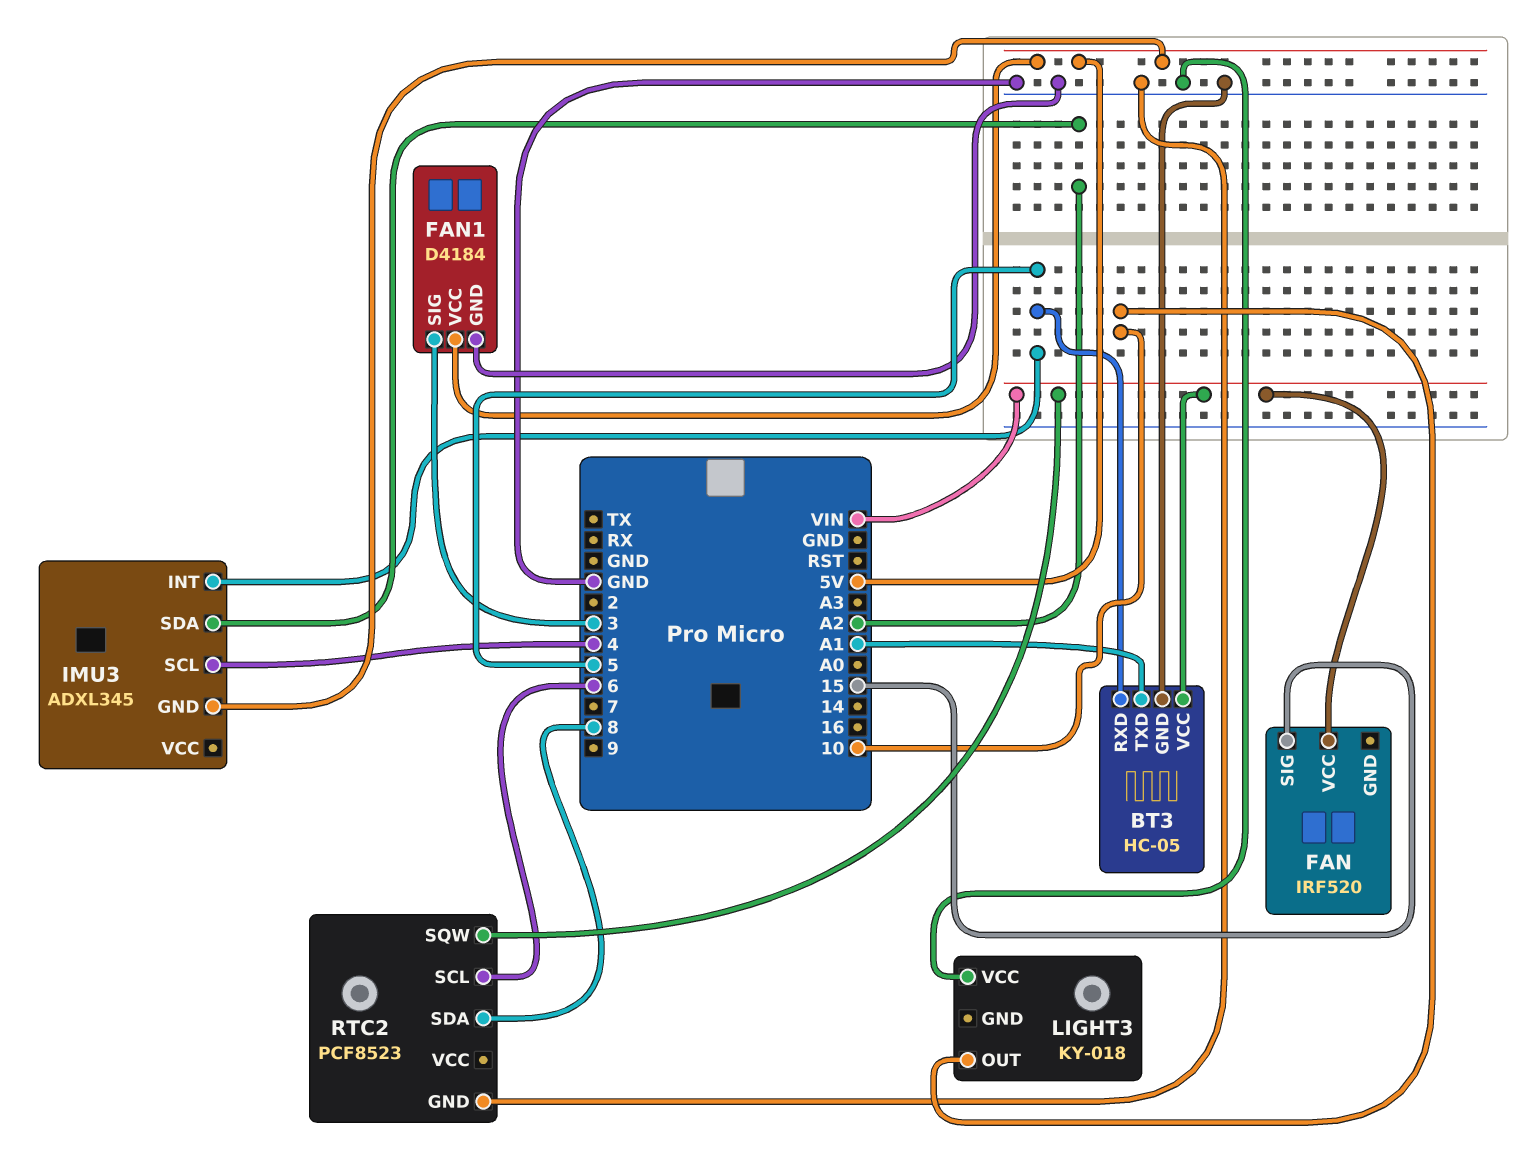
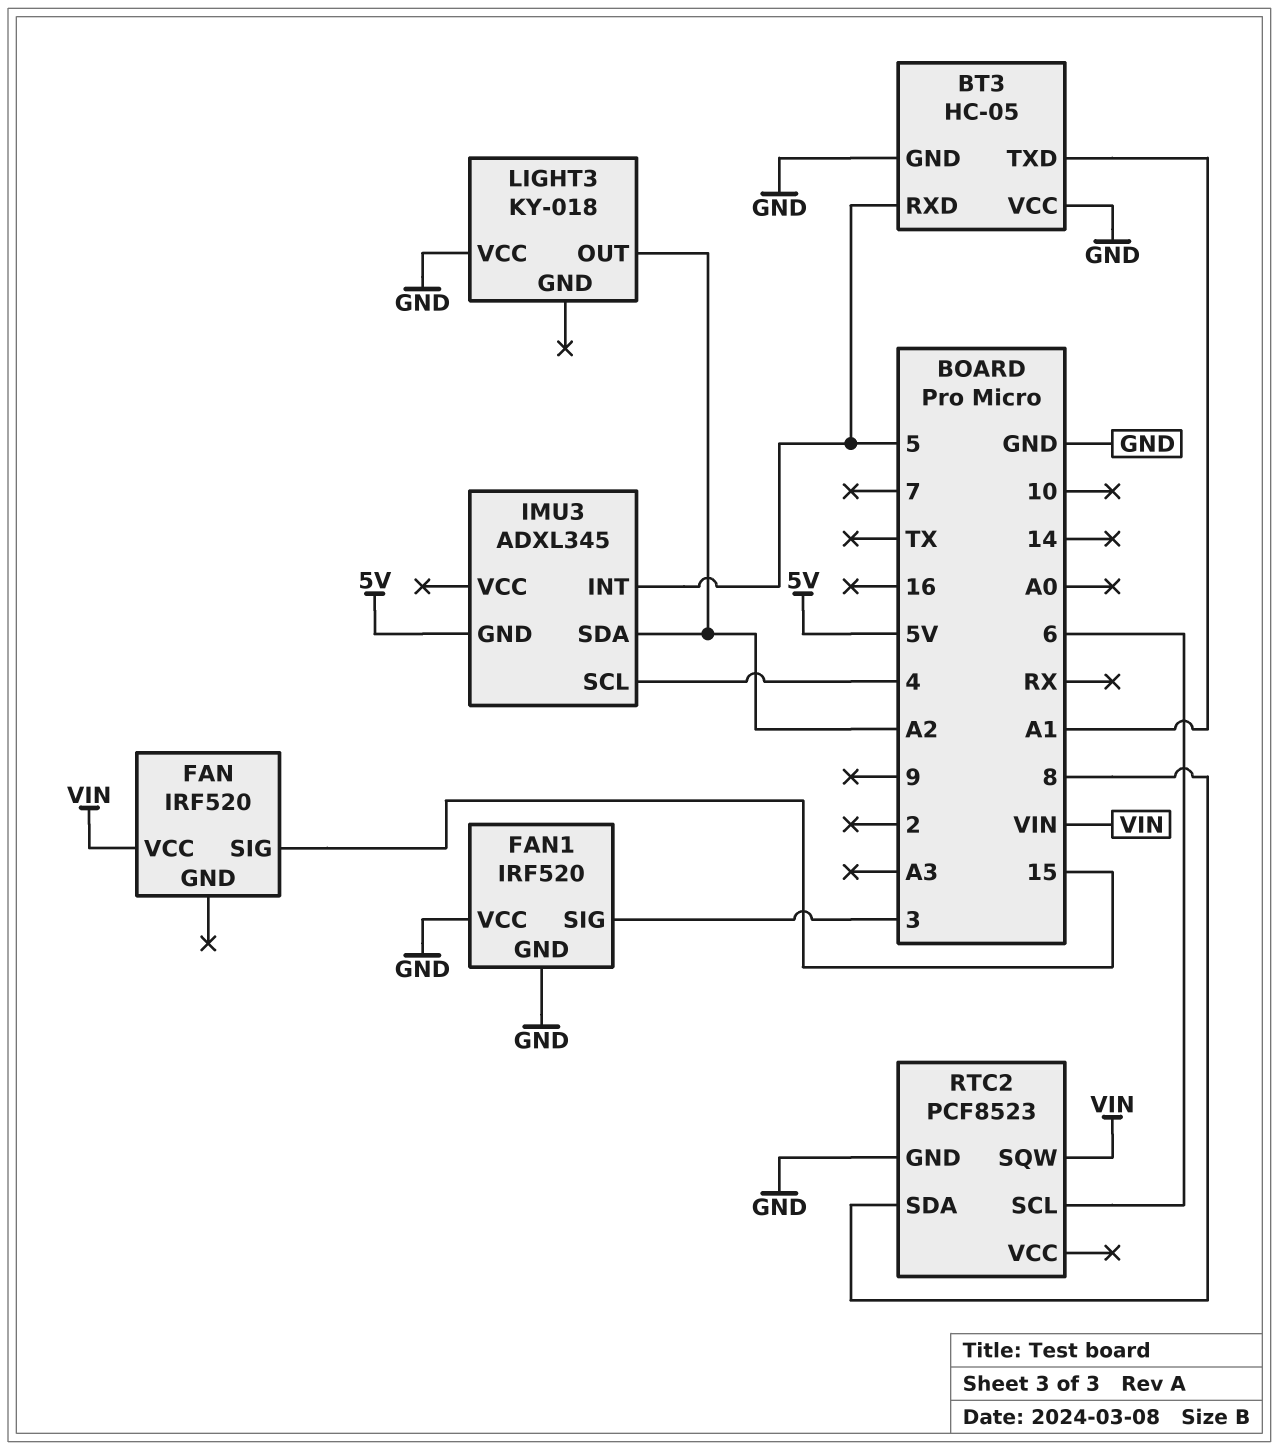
BT3 pin VCC: VIN -> GND
FAN1: D4184 -> IRF520
FAN1 pin VCC: 5V -> GND
LIGHT3 pin OUT: 10 -> A2

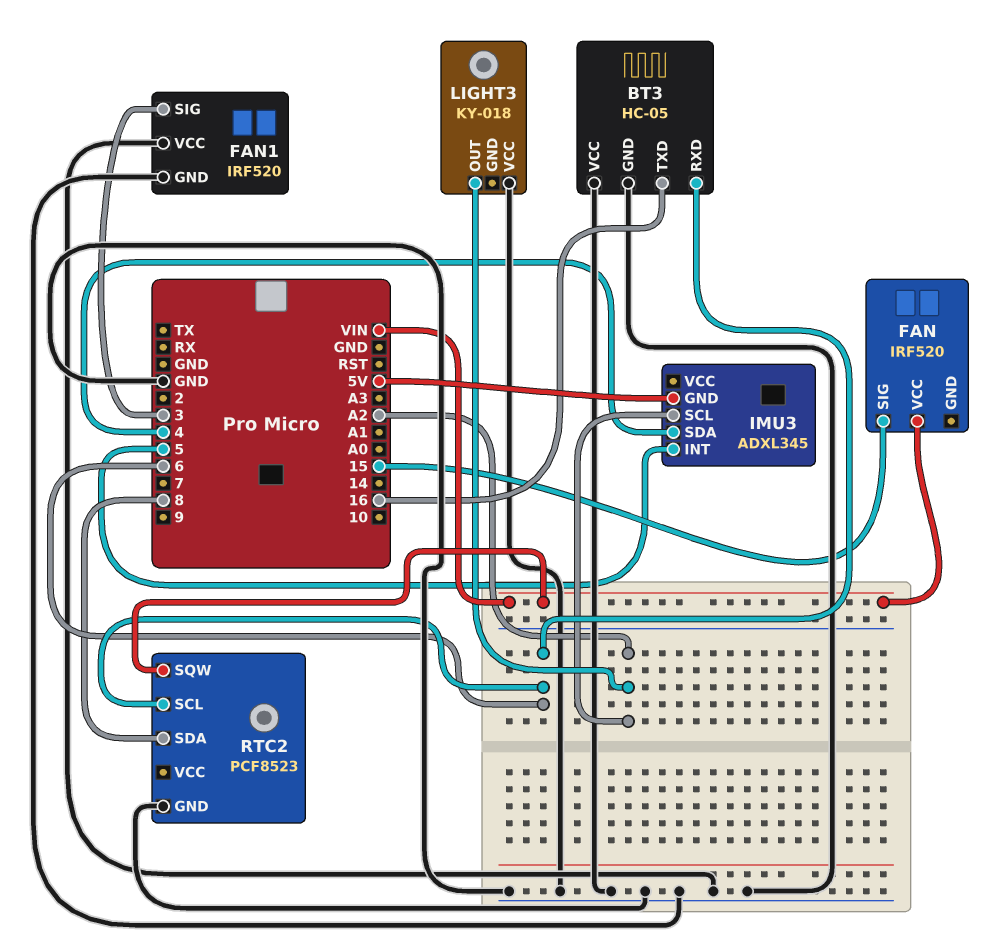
BT3 pin RXD: 5 -> 6
BT3 pin TXD: A1 -> 16
IMU3 pin SCL: 4 -> A2
IMU3 pin SDA: A2 -> 4

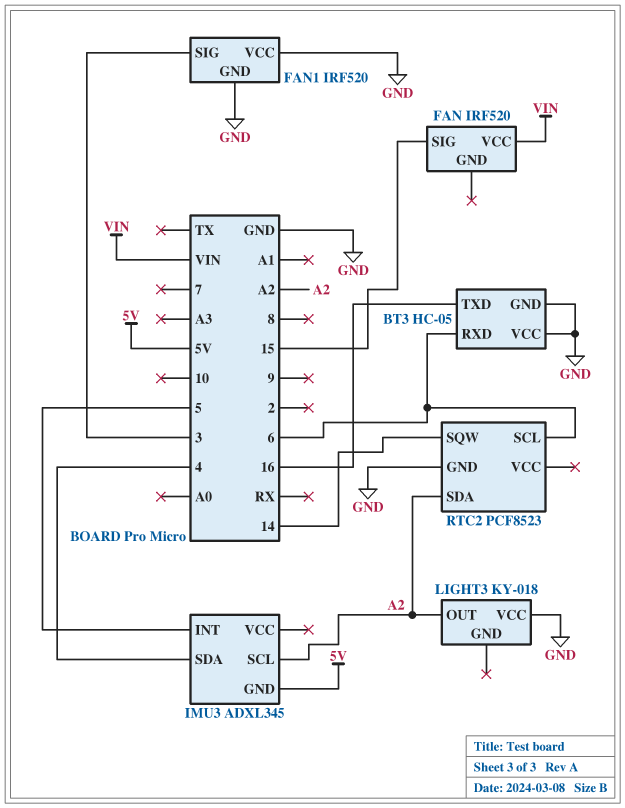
RTC2 pin SDA: 8 -> A2
RTC2 pin SQW: VIN -> 14

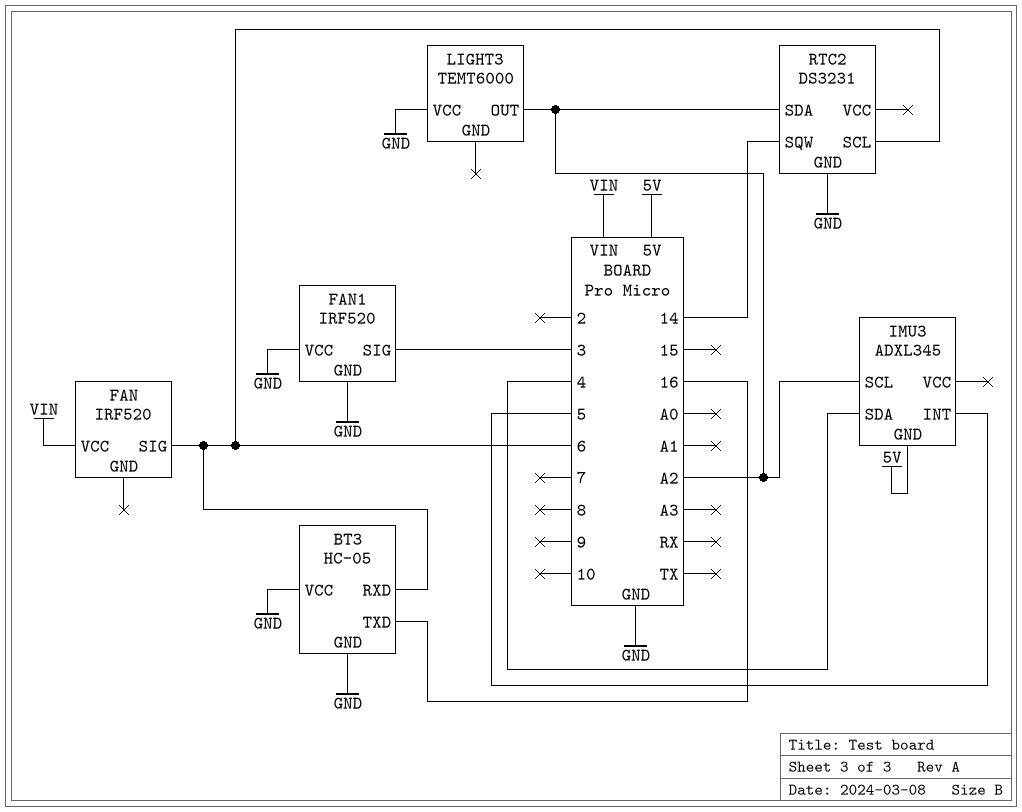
FAN pin SIG: 15 -> 6
LIGHT3: KY-018 -> TEMT6000
RTC2: PCF8523 -> DS3231

